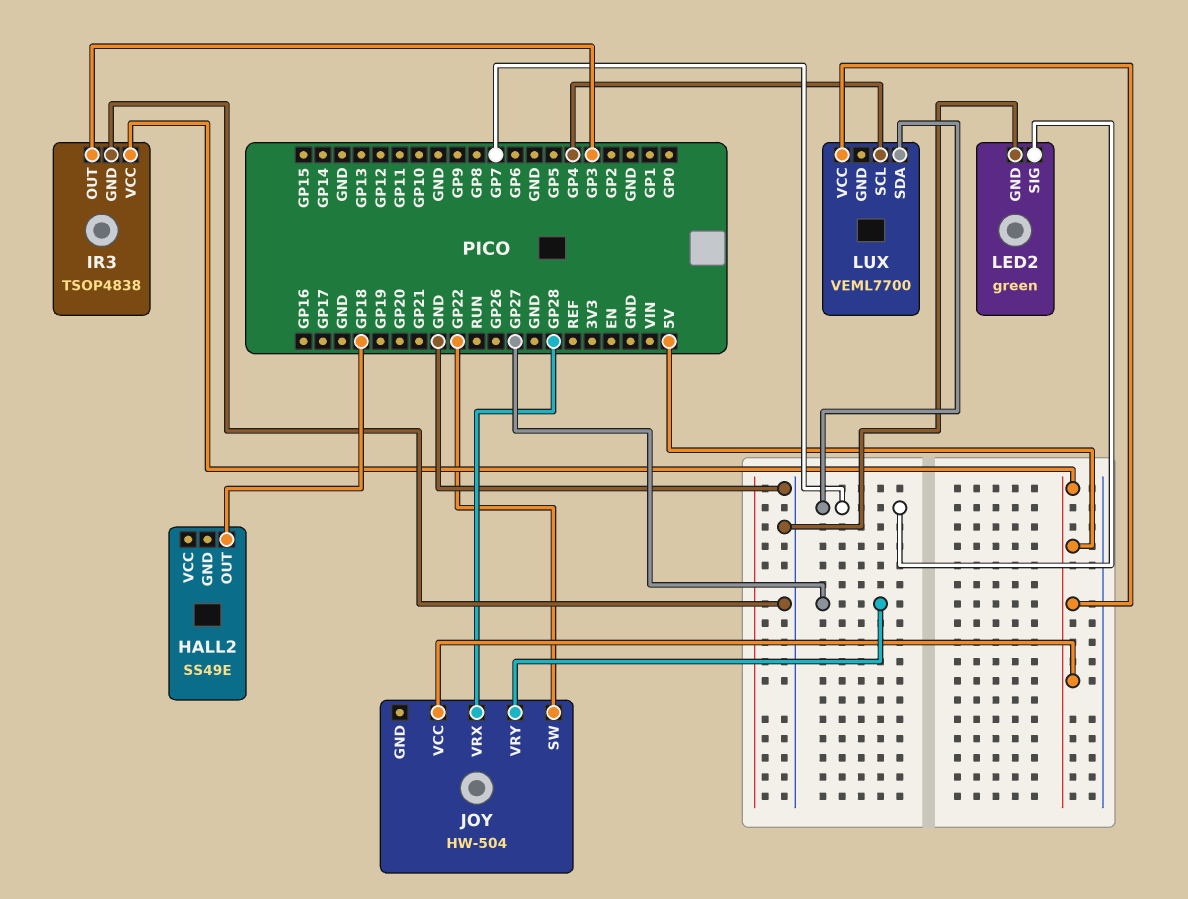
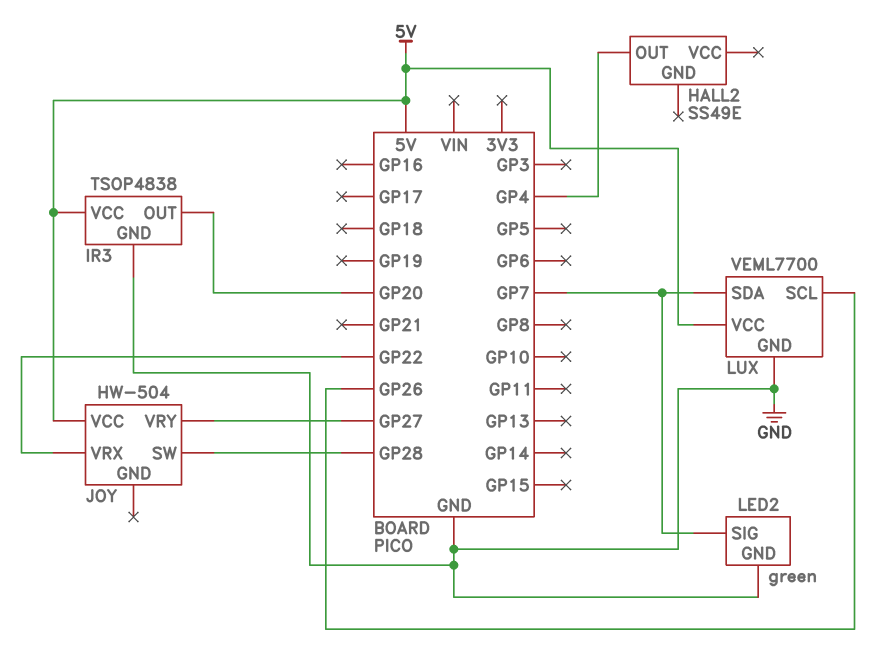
HALL2 pin OUT: GP18 -> GP4
IR3 pin OUT: GP3 -> GP20
JOY pin SW: GP22 -> GP28
JOY pin VRX: GP28 -> GP22
LUX pin GND: none -> GND
LUX pin SCL: GP4 -> GP26

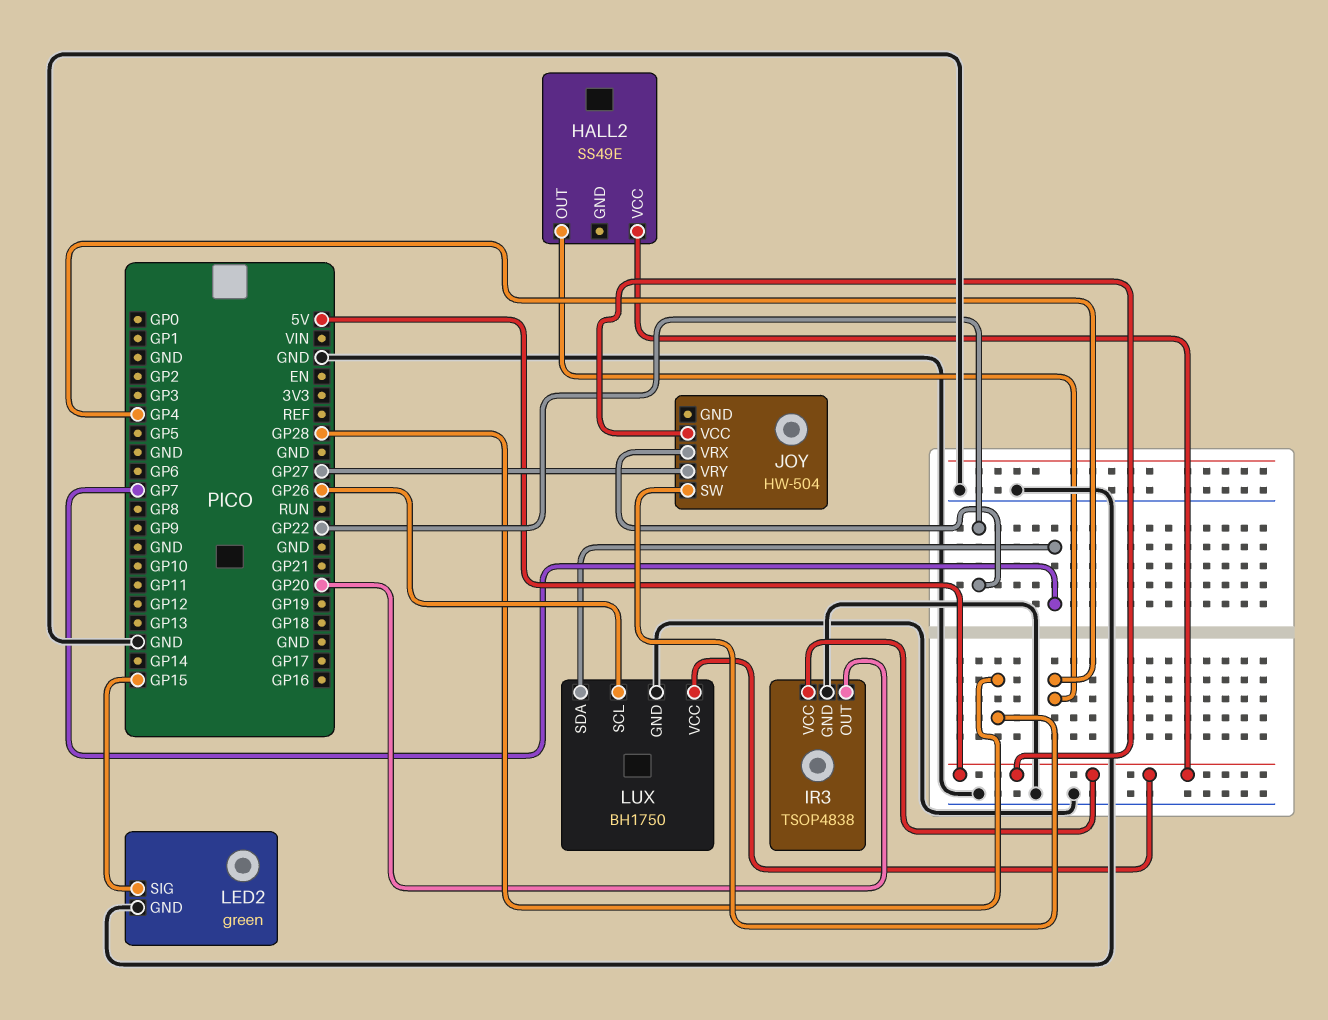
HALL2 pin VCC: none -> 5V
LED2 pin SIG: GP7 -> GP15
LUX: VEML7700 -> BH1750

